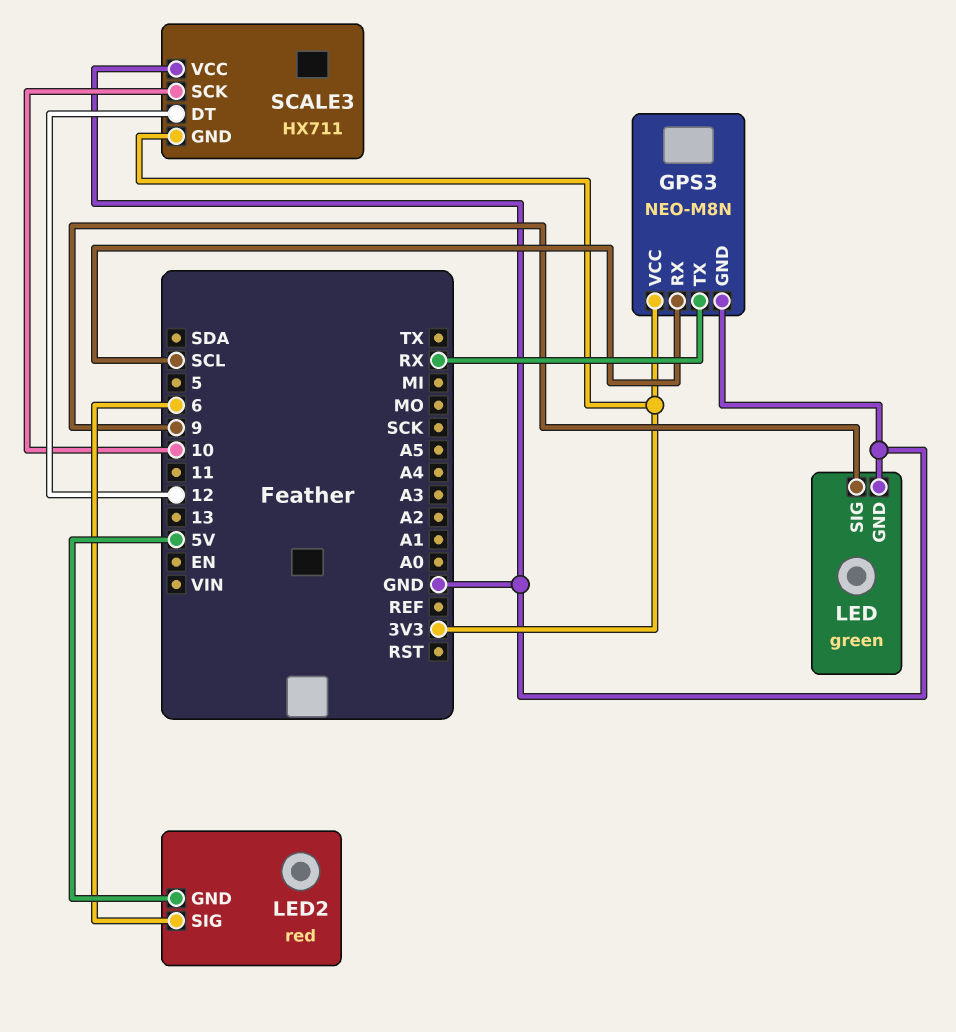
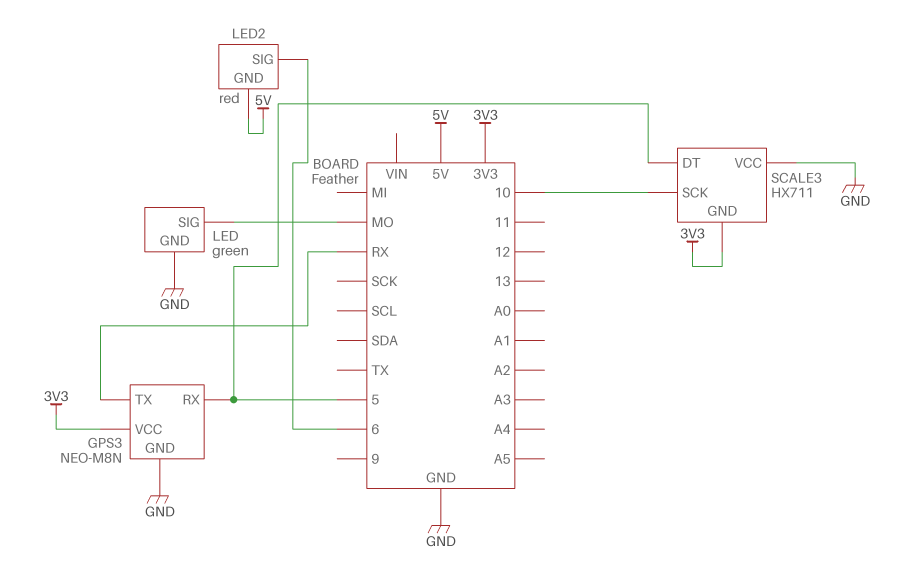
GPS3 pin RX: SCL -> 5
LED pin SIG: 9 -> MO
SCALE3 pin DT: 12 -> 5

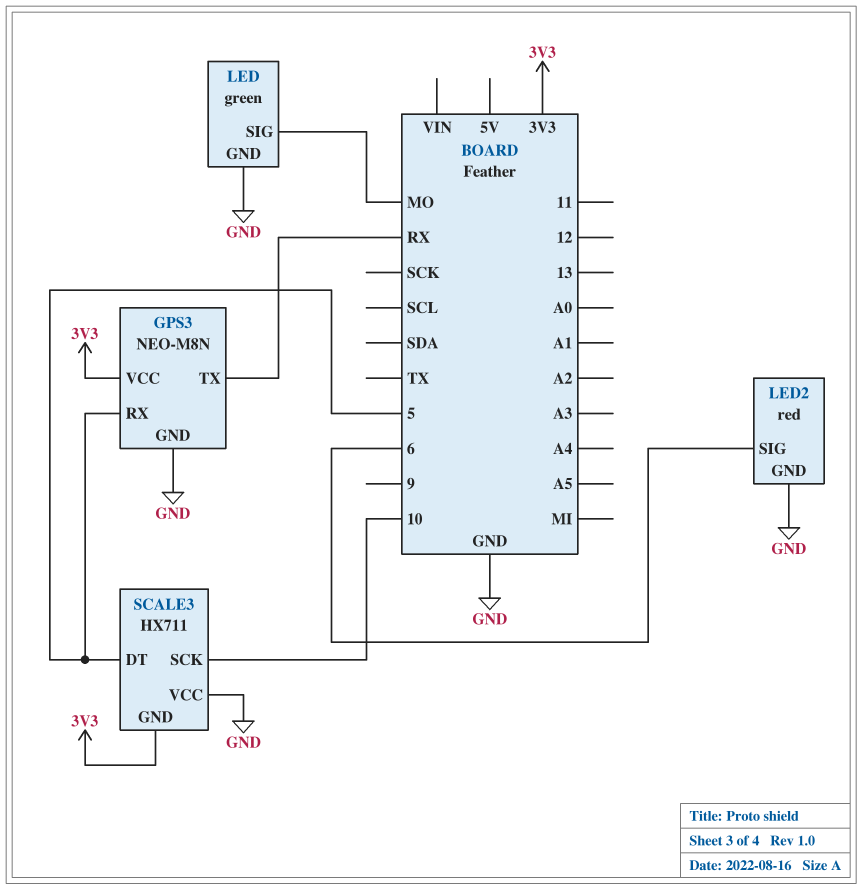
LED2 pin GND: 5V -> GND

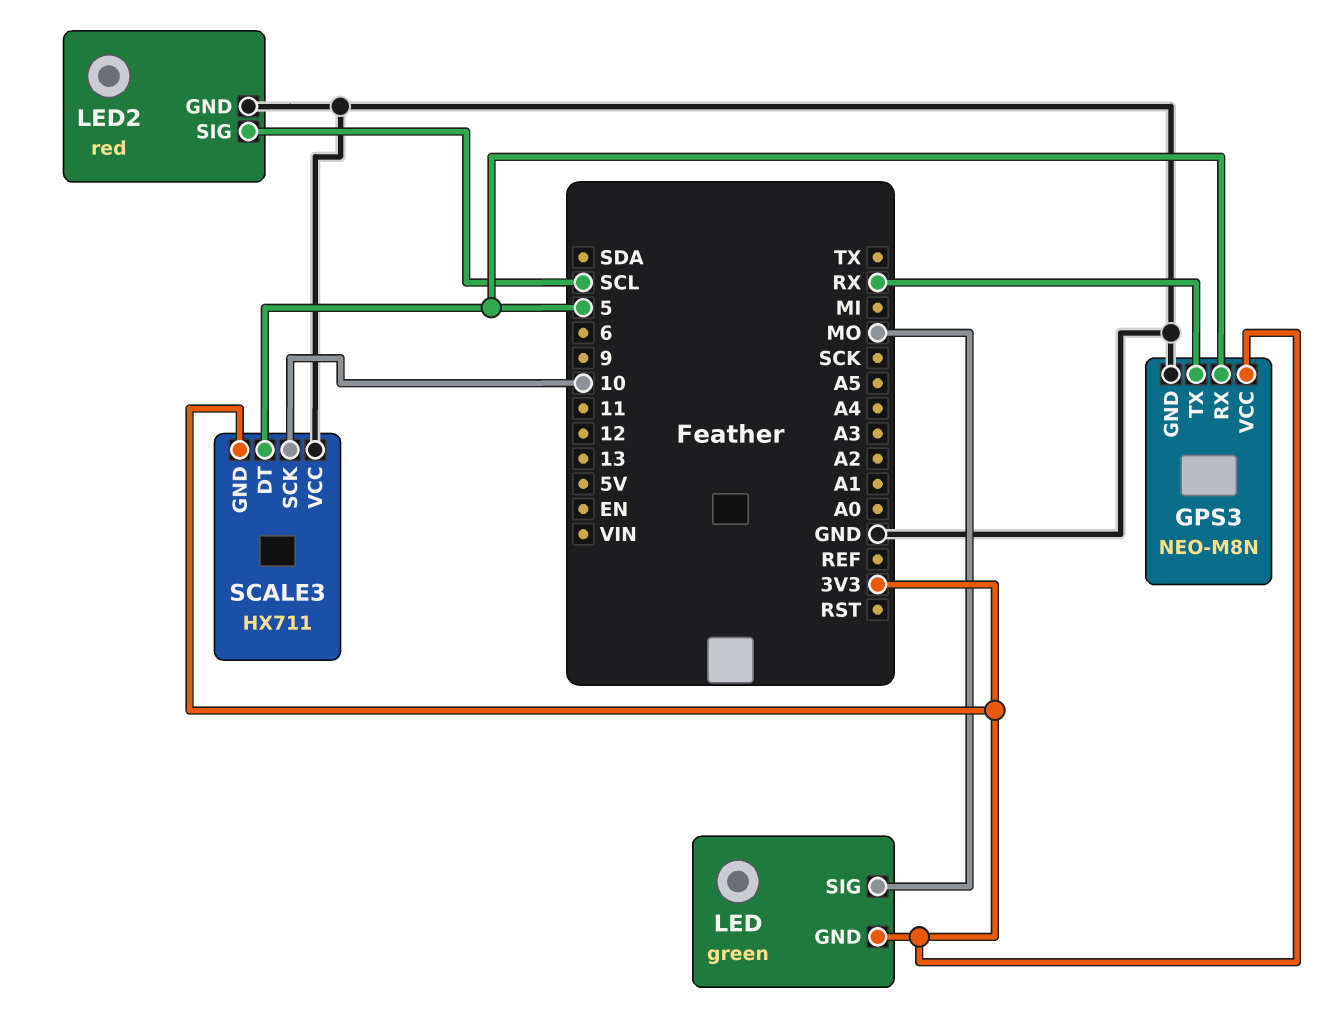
LED pin GND: GND -> 3V3
LED2 pin SIG: 6 -> SCL

